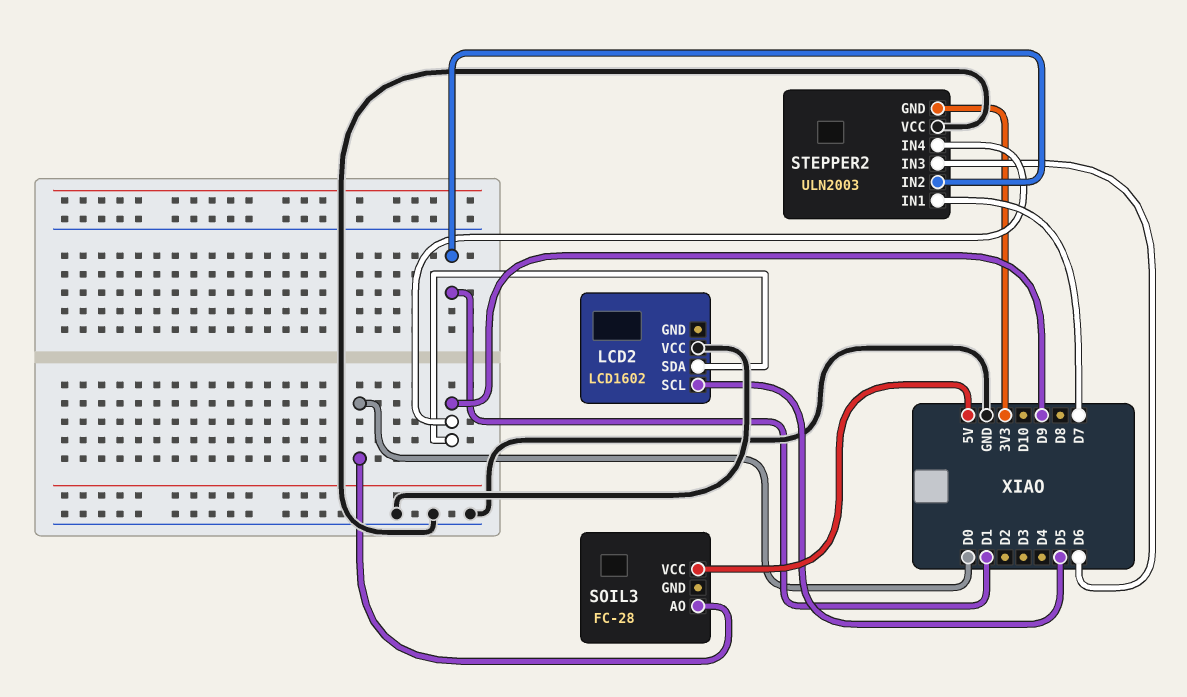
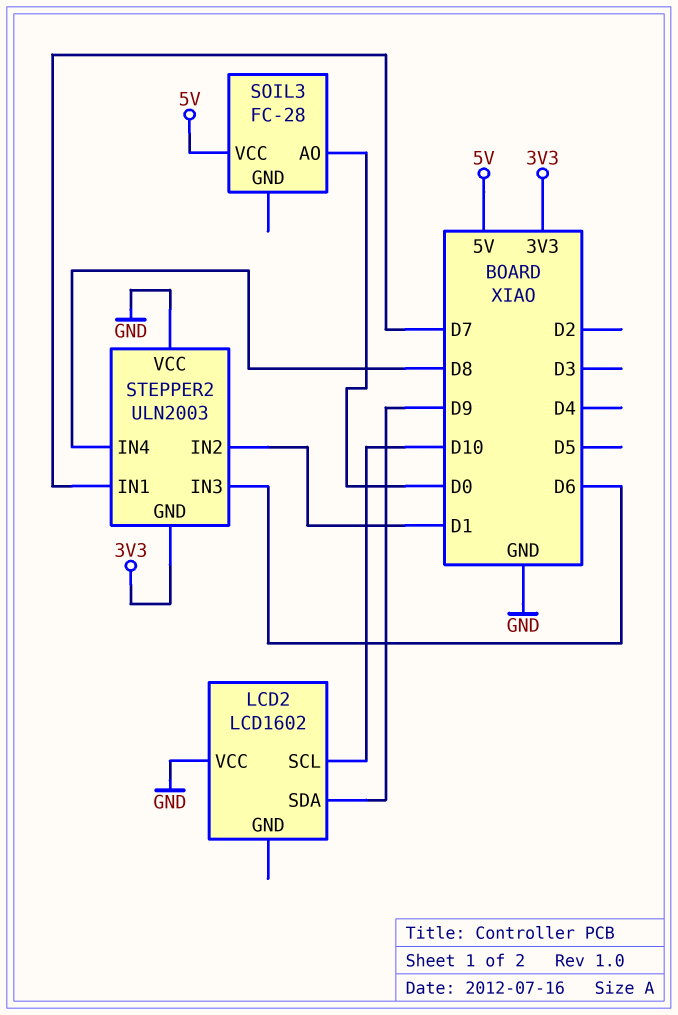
LCD2 pin SCL: D5 -> D10
STEPPER2 pin IN4: D9 -> D8

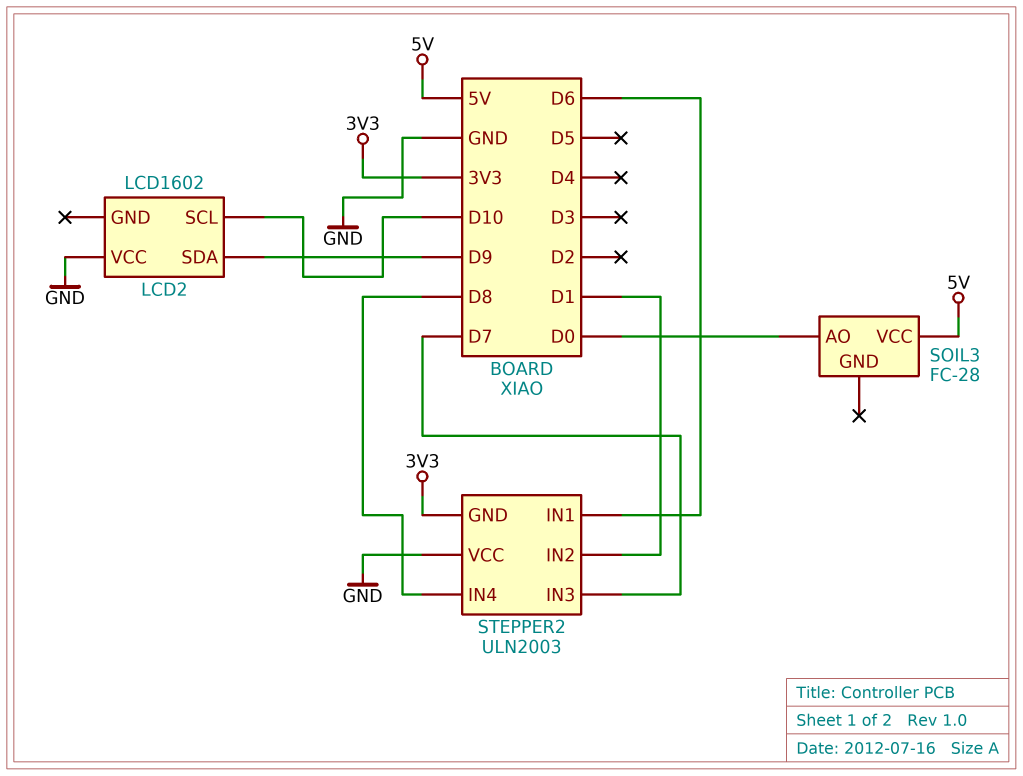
STEPPER2 pin IN1: D7 -> D6
STEPPER2 pin IN3: D6 -> D7

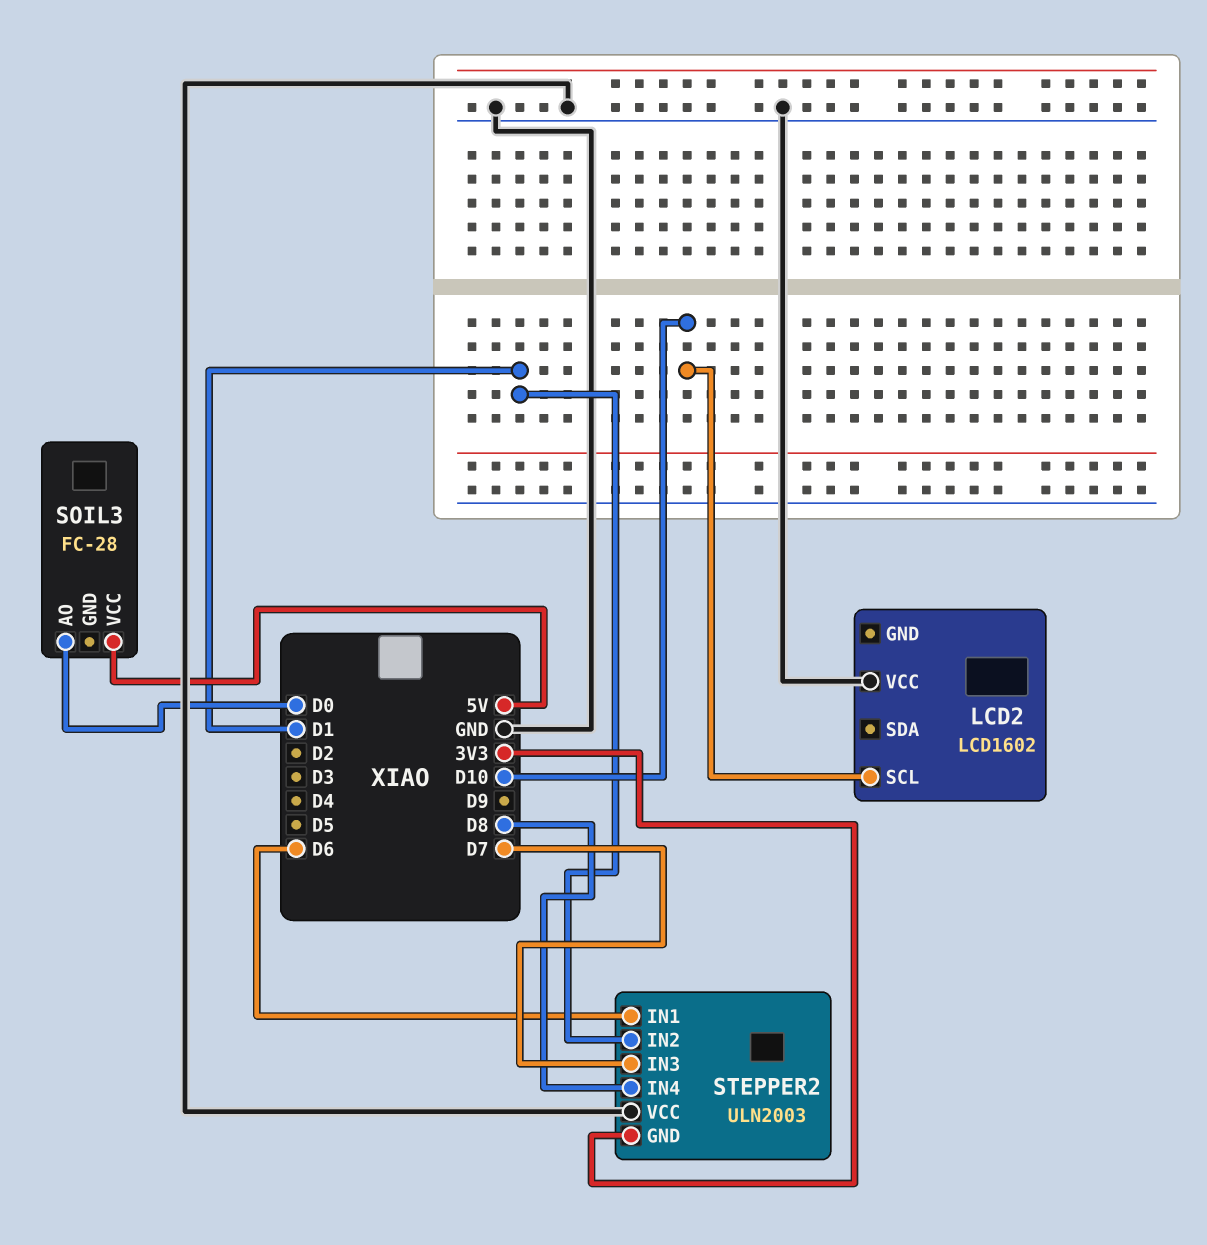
LCD2 pin SDA: D9 -> none

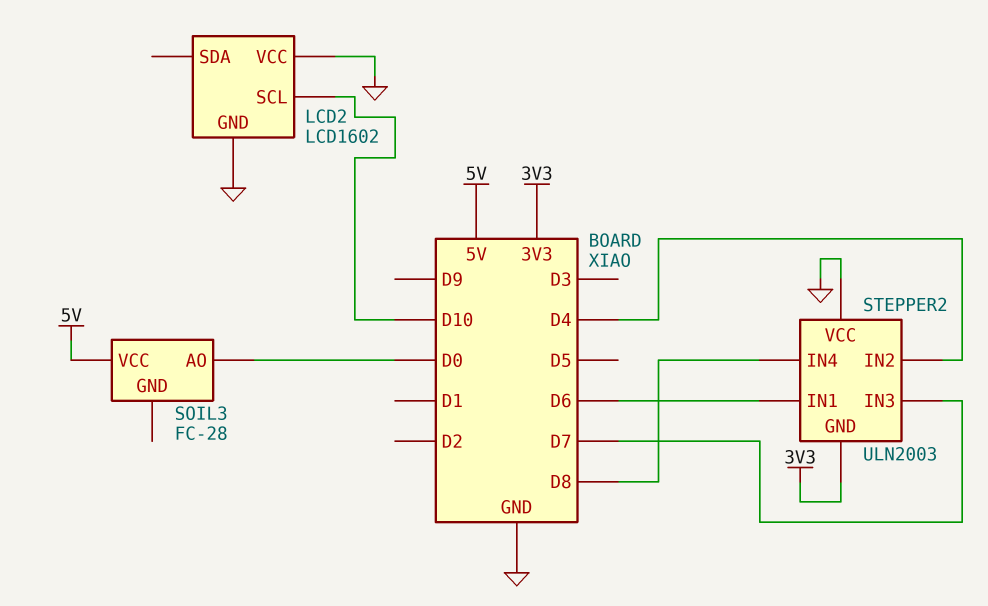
LCD2 pin GND: none -> GND
STEPPER2 pin IN2: D1 -> D4

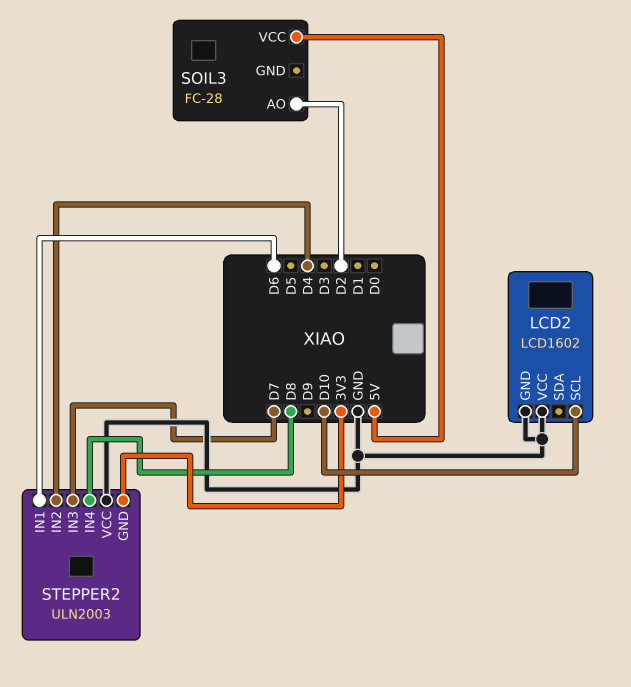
SOIL3 pin AO: D0 -> D2

